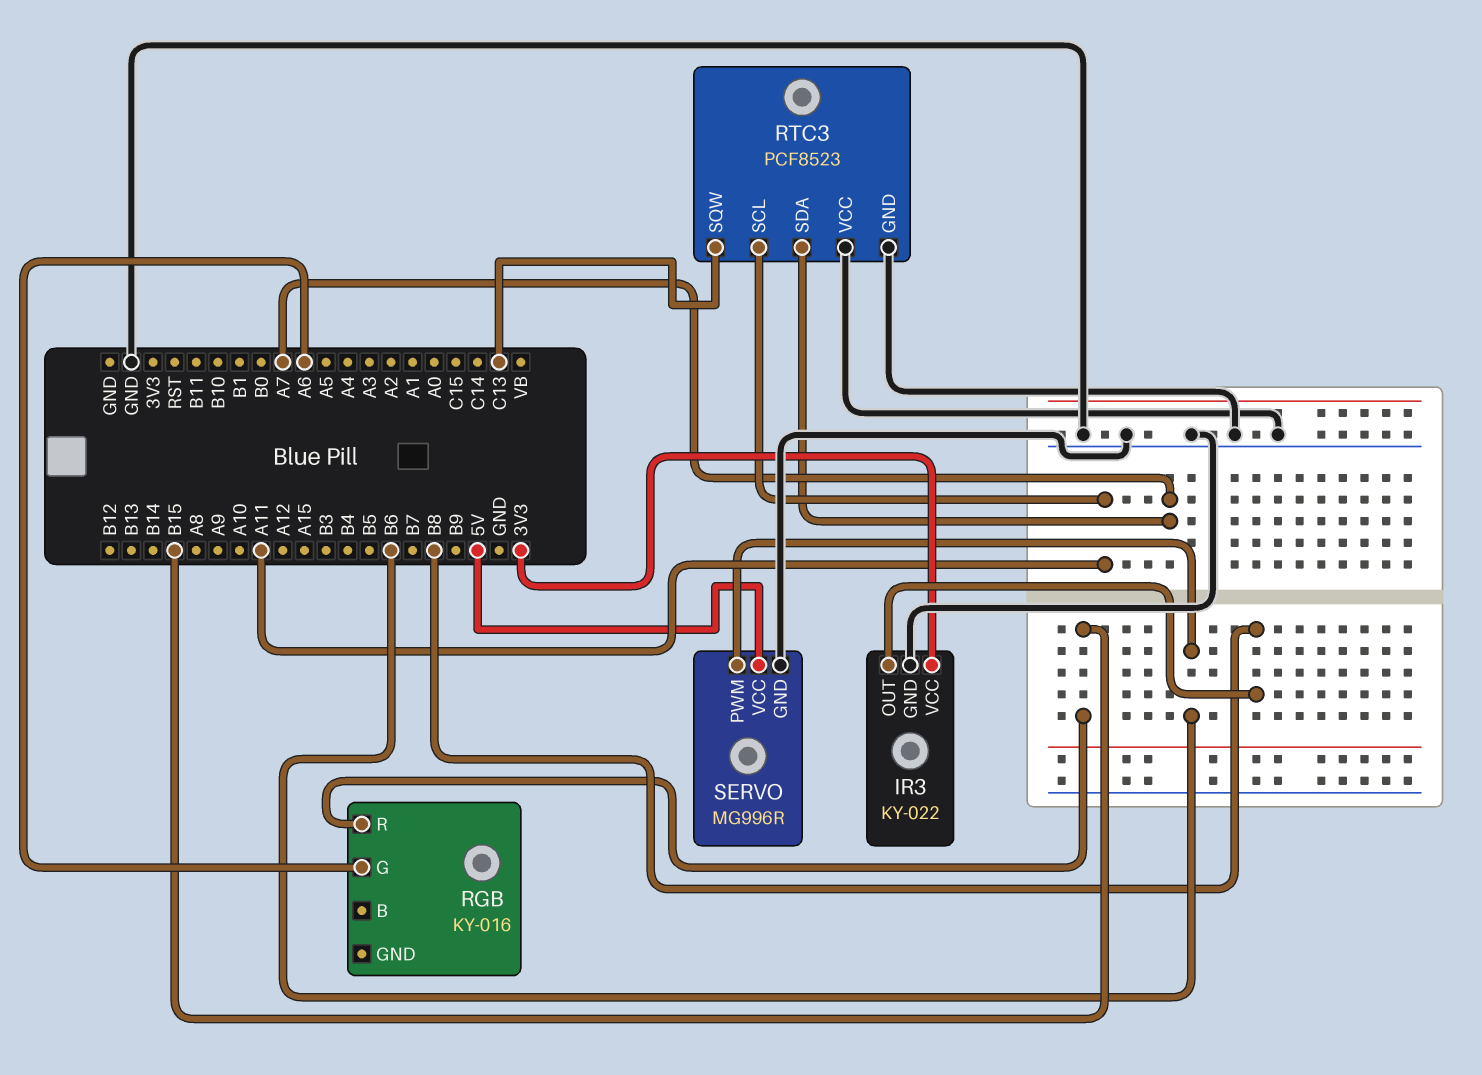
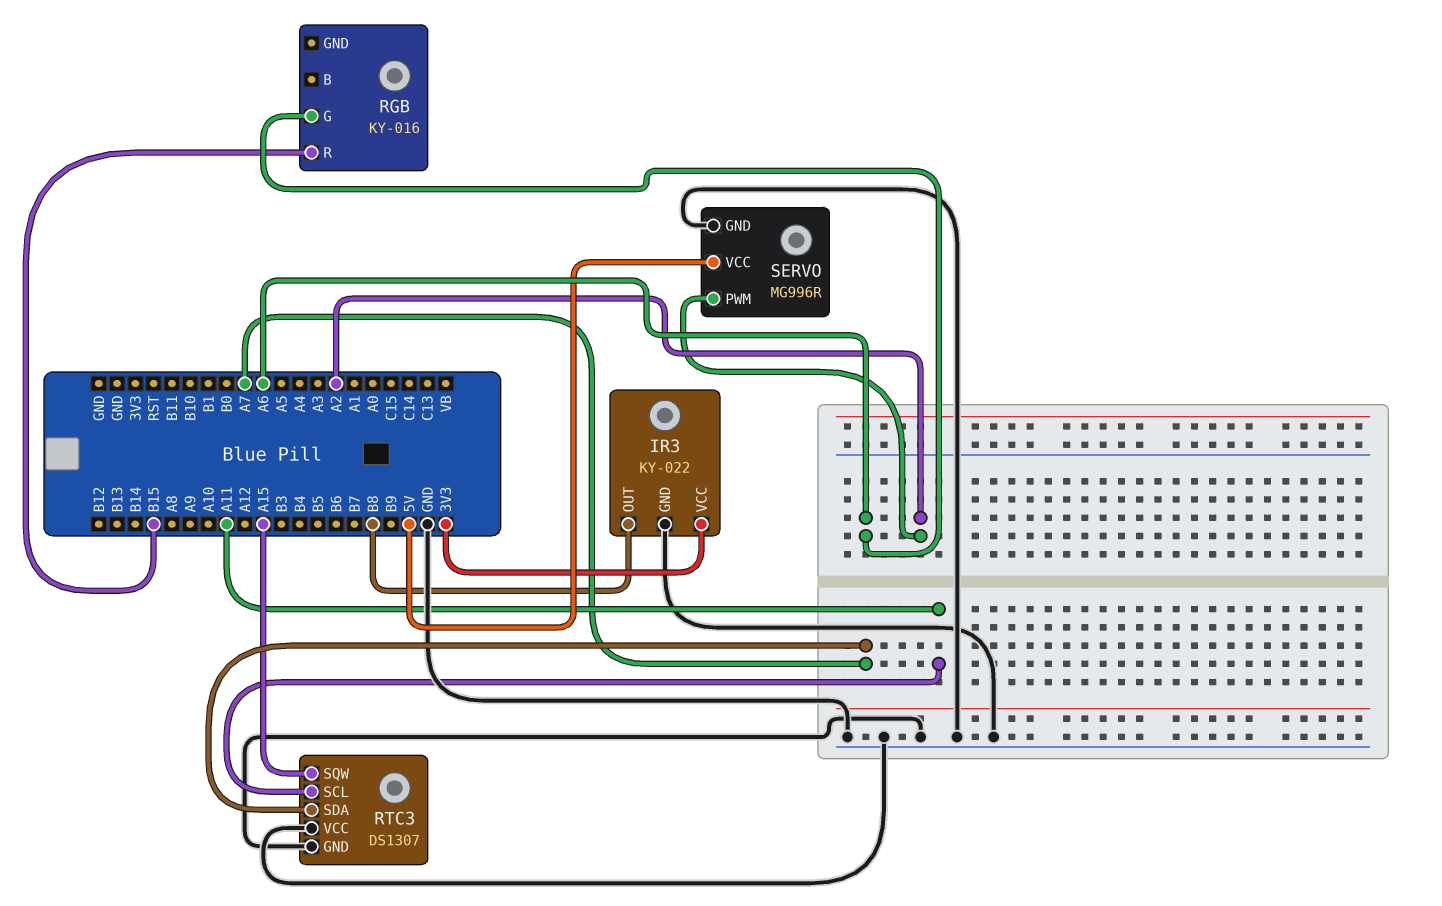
RTC3: PCF8523 -> DS1307
RTC3 pin SQW: C13 -> A15
SERVO pin PWM: B6 -> A2

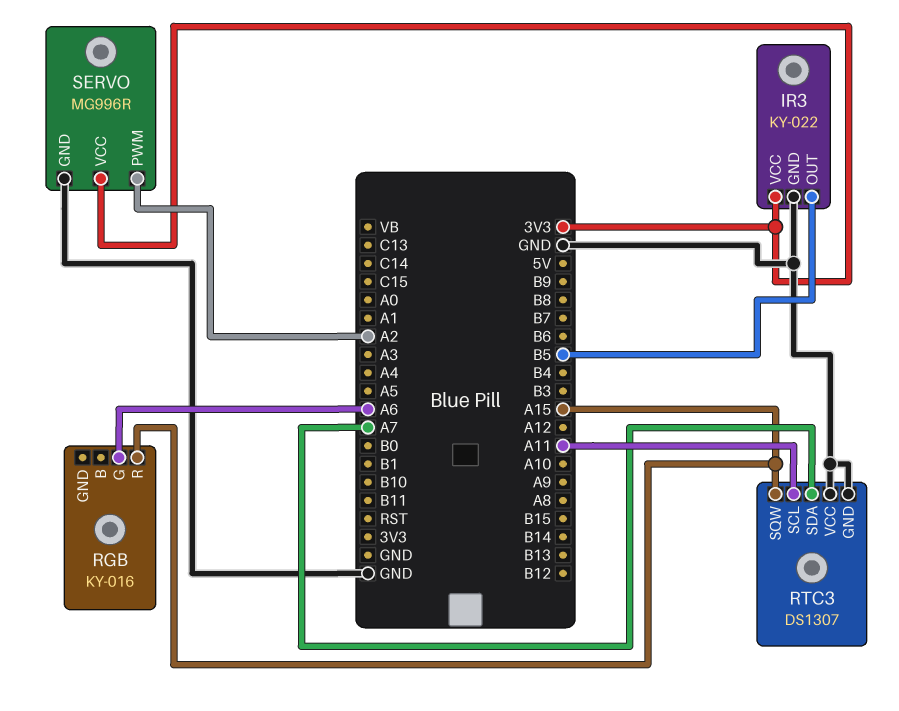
IR3 pin OUT: B8 -> B5
RGB pin R: B15 -> A15
SERVO pin VCC: 5V -> 3V3

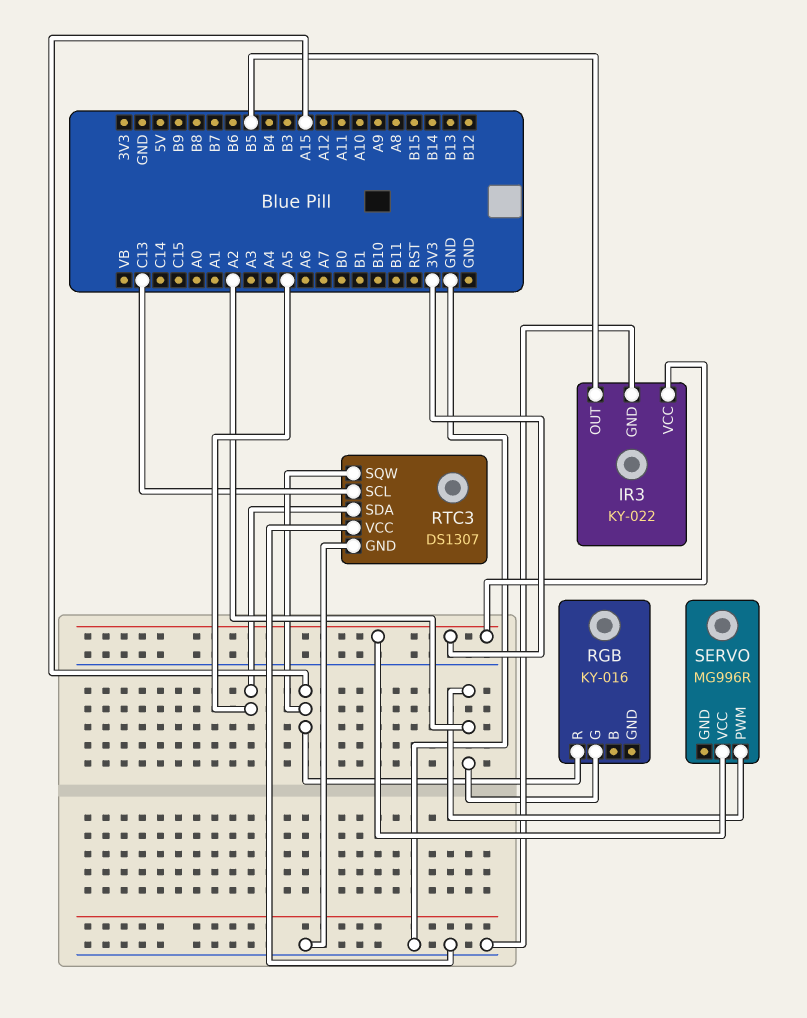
RGB pin G: A6 -> A2
RTC3 pin SCL: A11 -> C13
RTC3 pin SDA: A7 -> A5
SERVO pin GND: GND -> none

